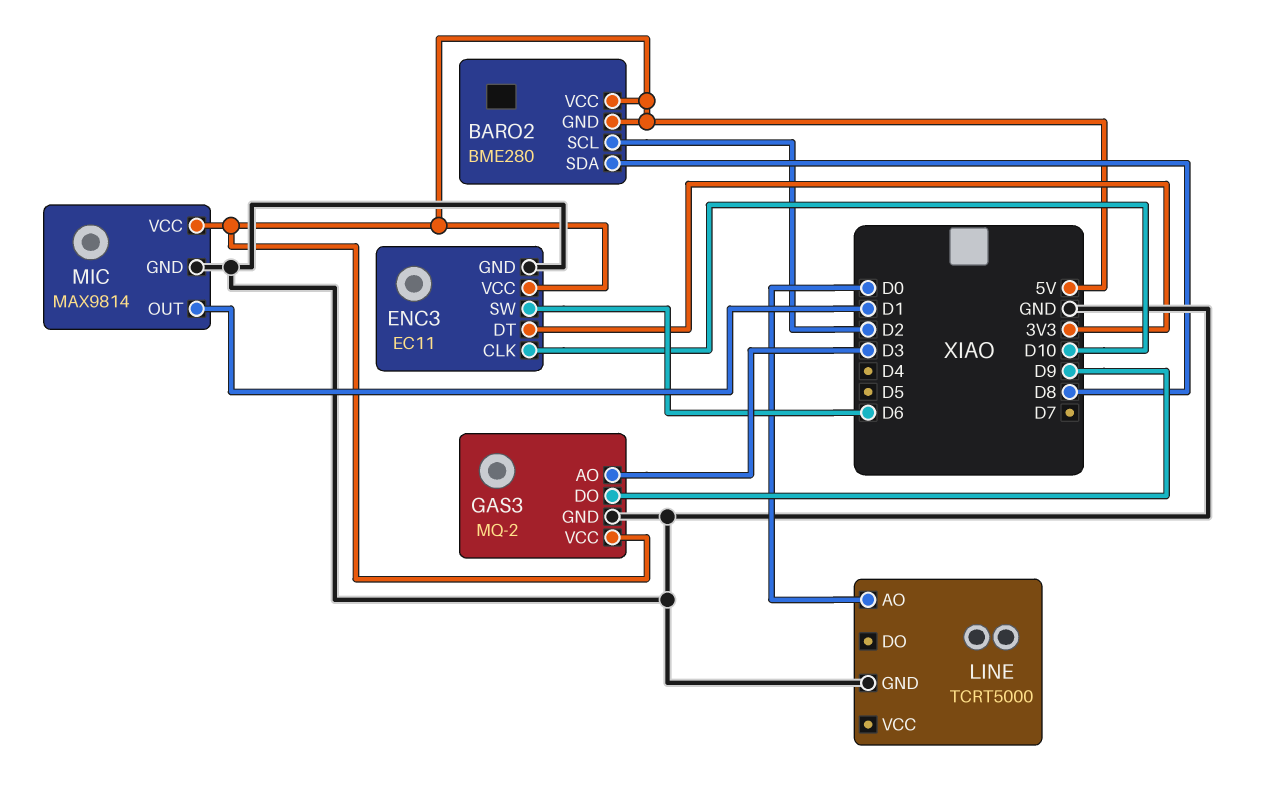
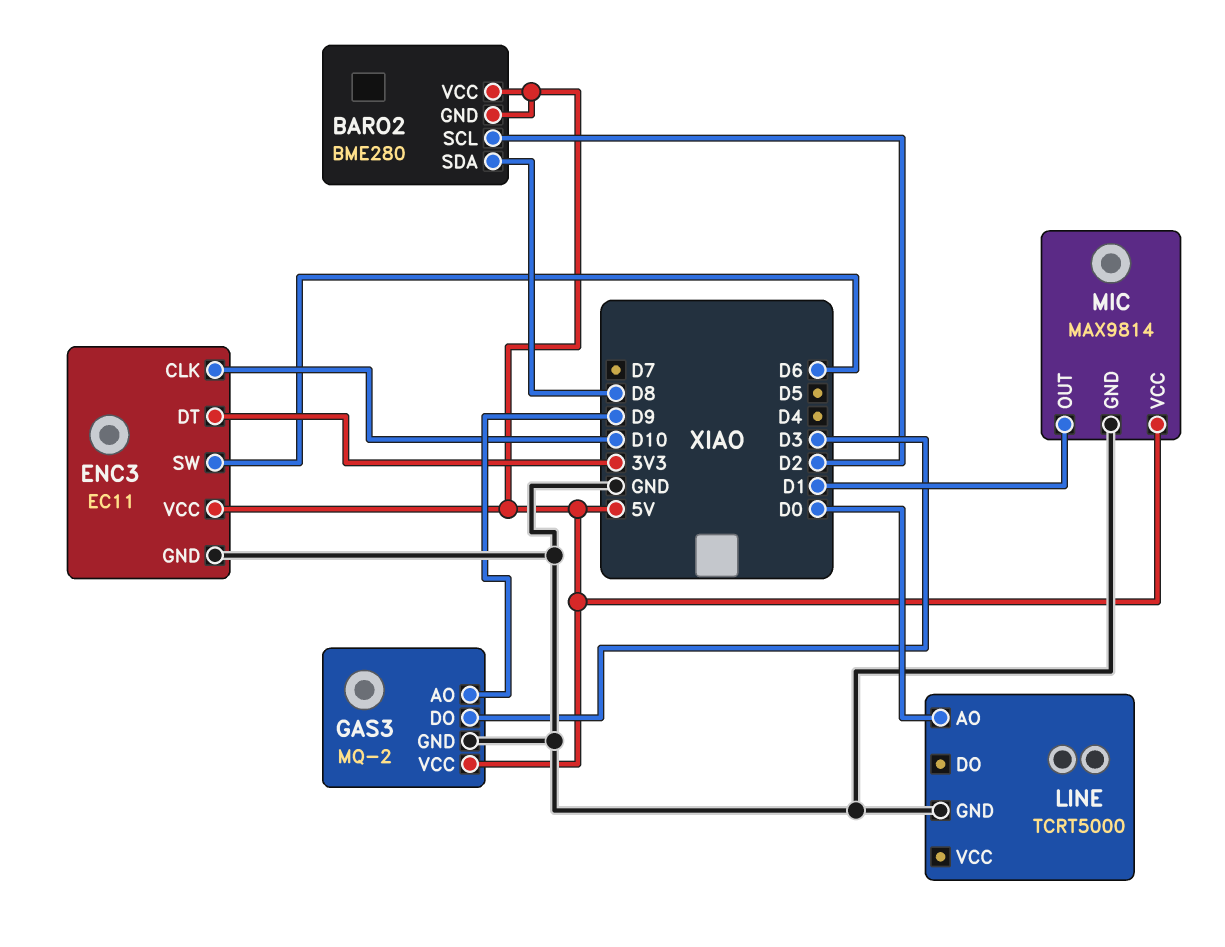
GAS3 pin AO: D3 -> D9
GAS3 pin DO: D9 -> D3

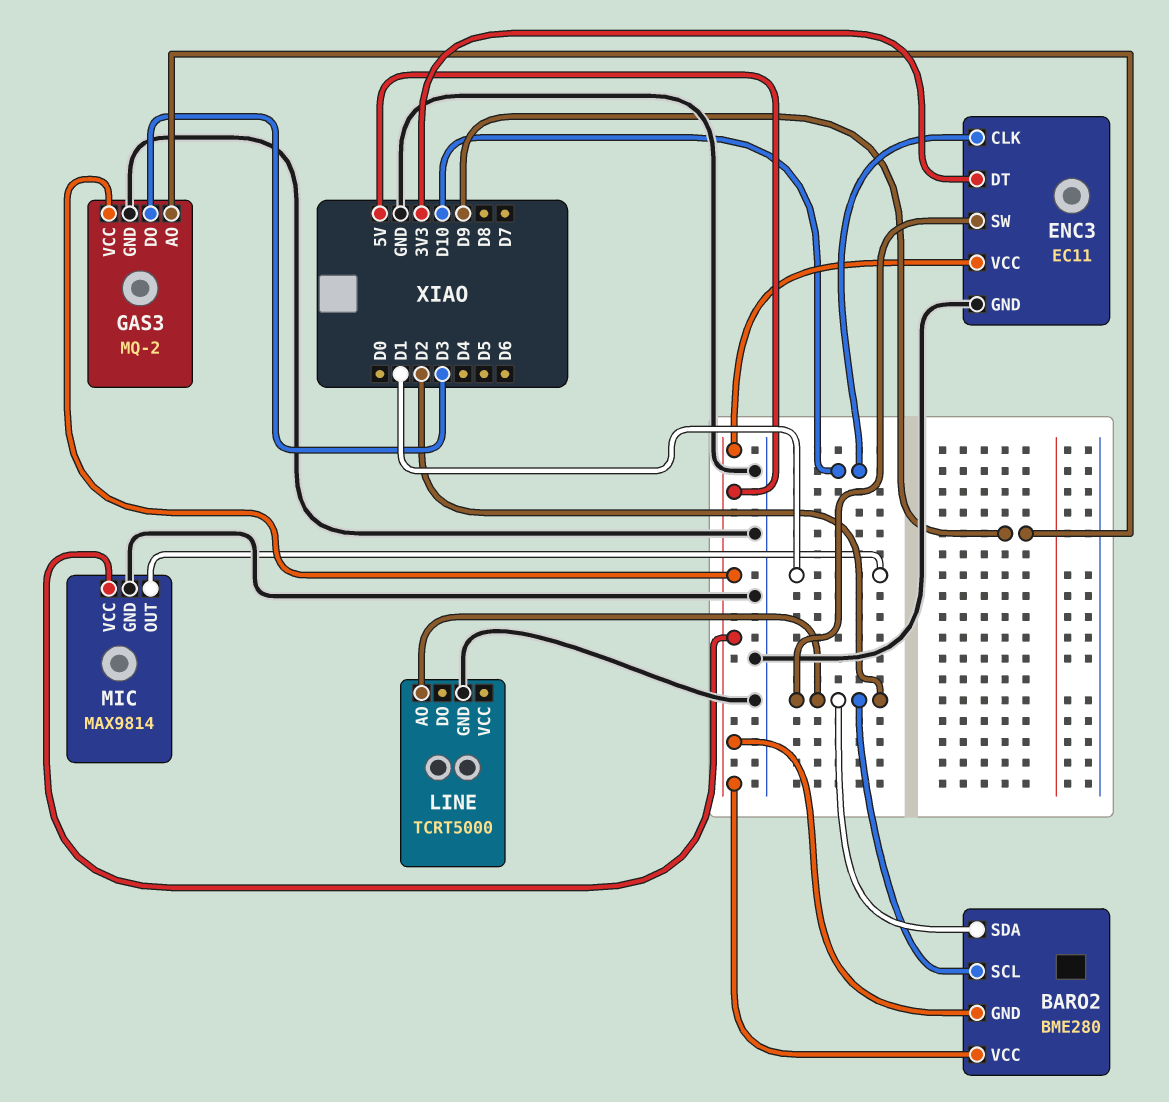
BARO2 pin SDA: D8 -> D2
ENC3 pin SW: D6 -> D2
LINE pin AO: D0 -> D2

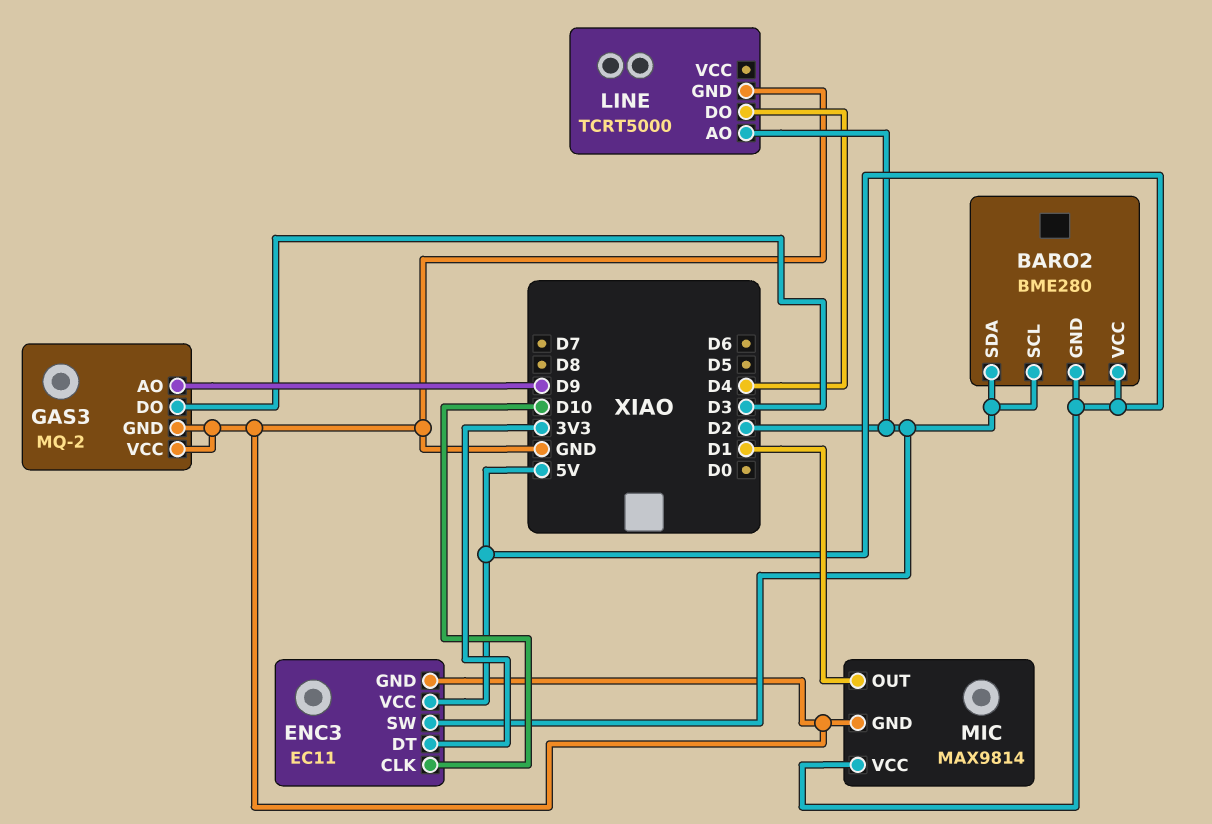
GAS3 pin VCC: 5V -> GND
LINE pin DO: none -> D4

